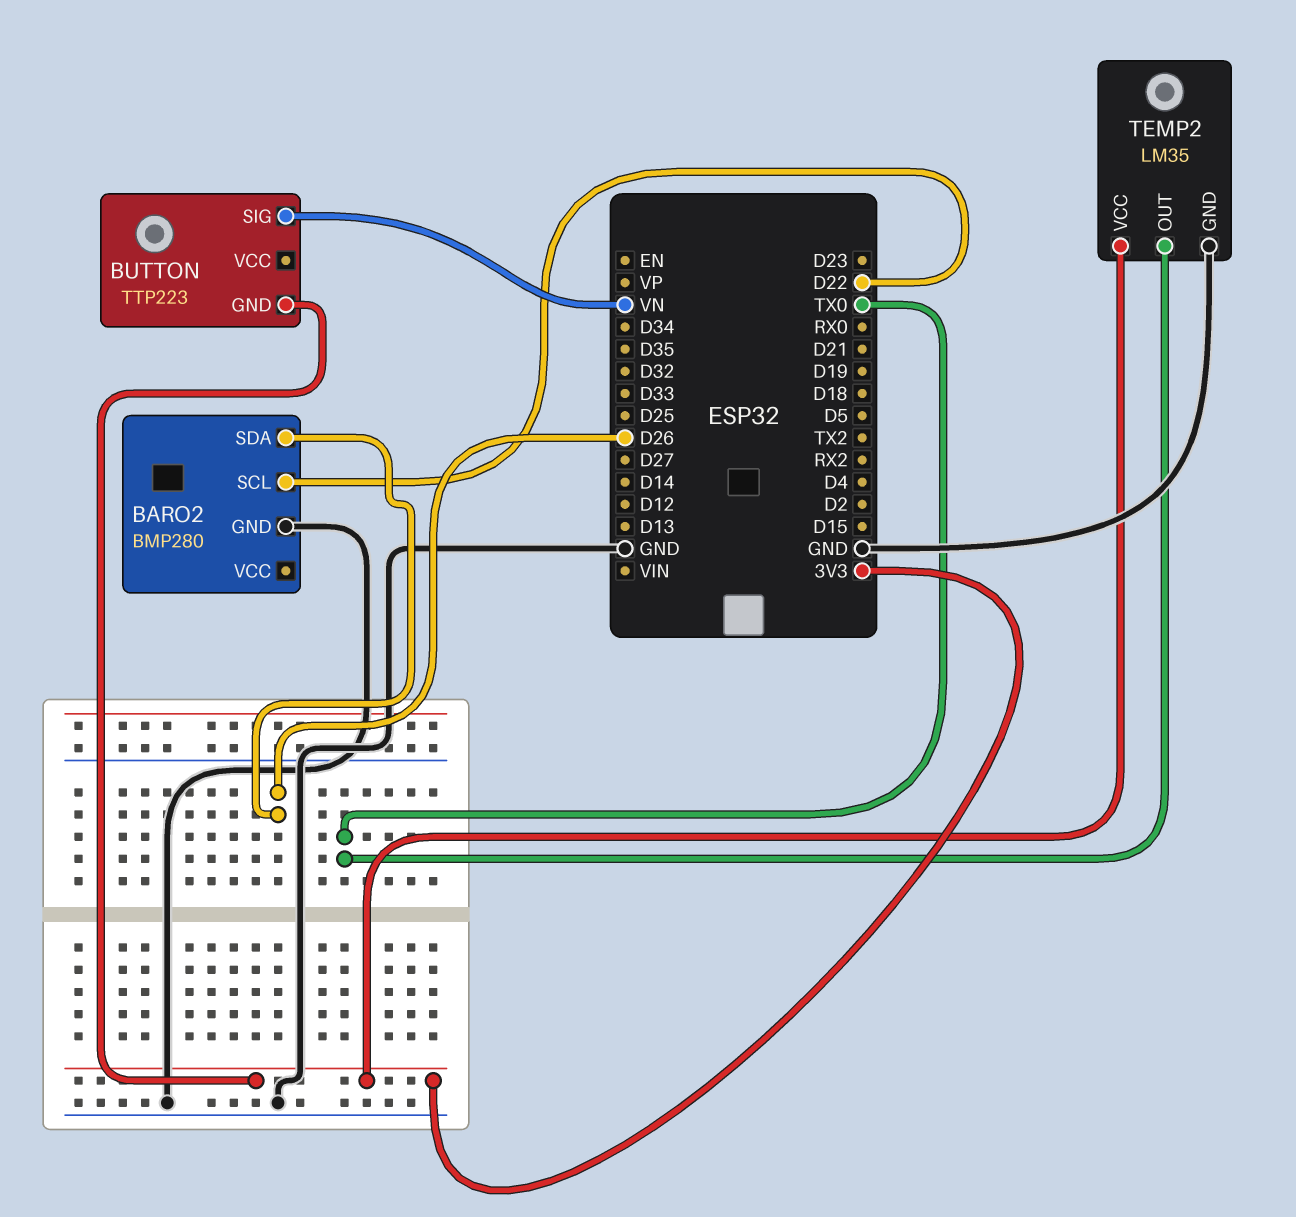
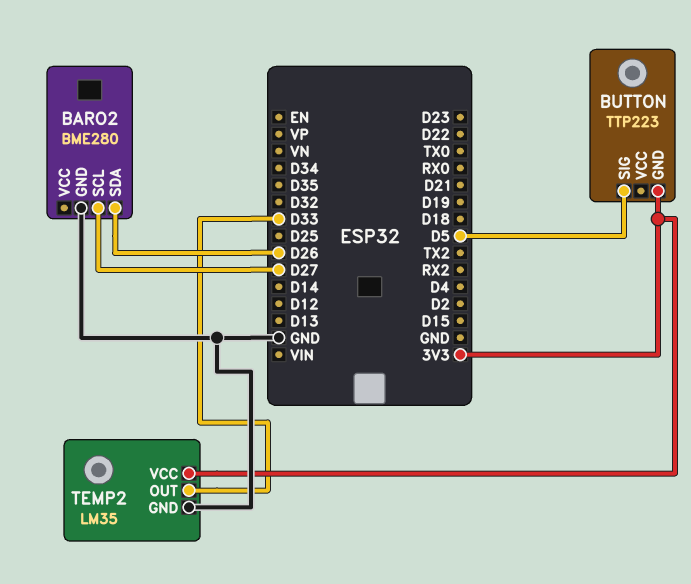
BARO2: BMP280 -> BME280
BARO2 pin SCL: D22 -> D27
BUTTON pin SIG: VN -> D5
TEMP2 pin OUT: TX0 -> D33

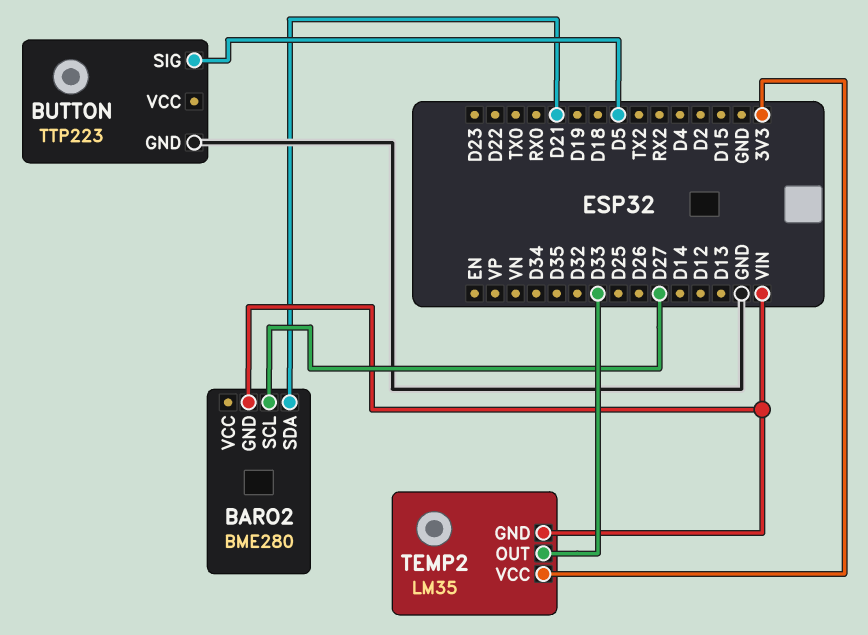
BARO2 pin GND: GND -> VIN
BARO2 pin SDA: D26 -> D21
BUTTON pin GND: 3V3 -> GND
TEMP2 pin GND: GND -> VIN

